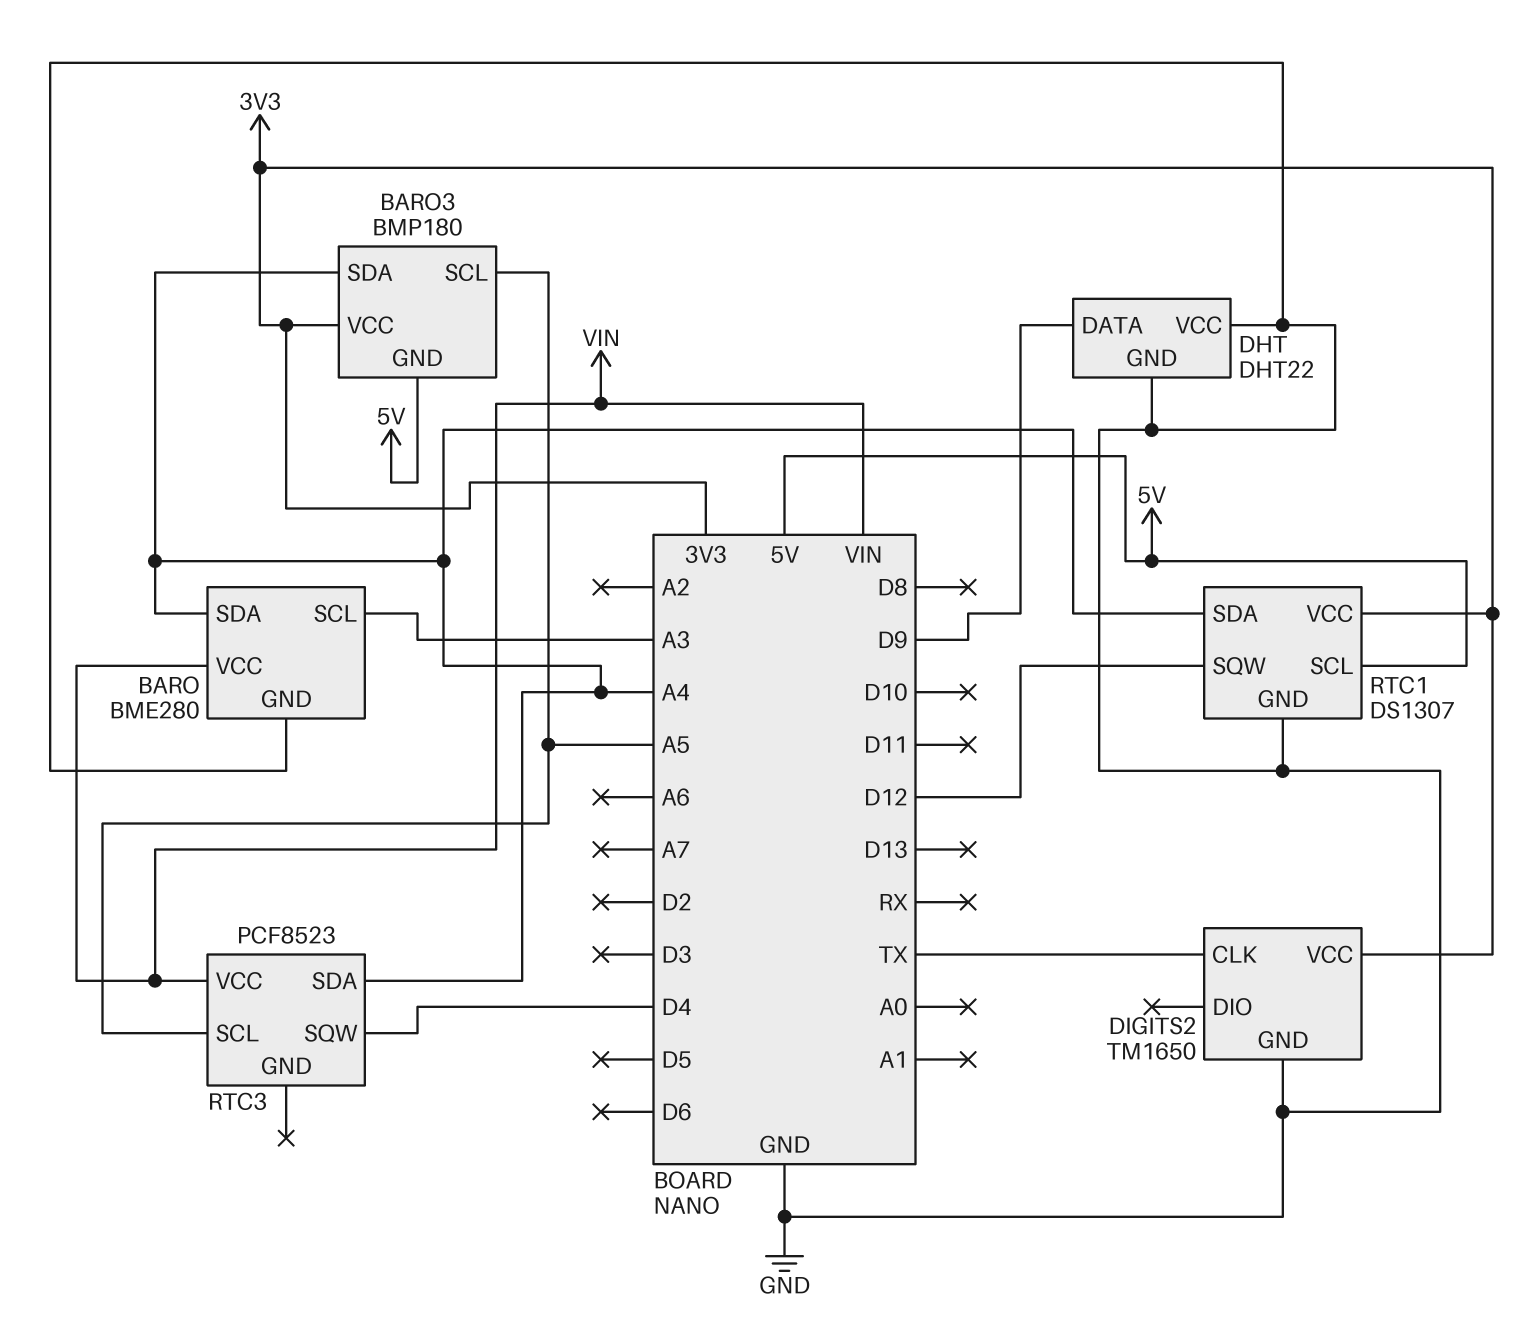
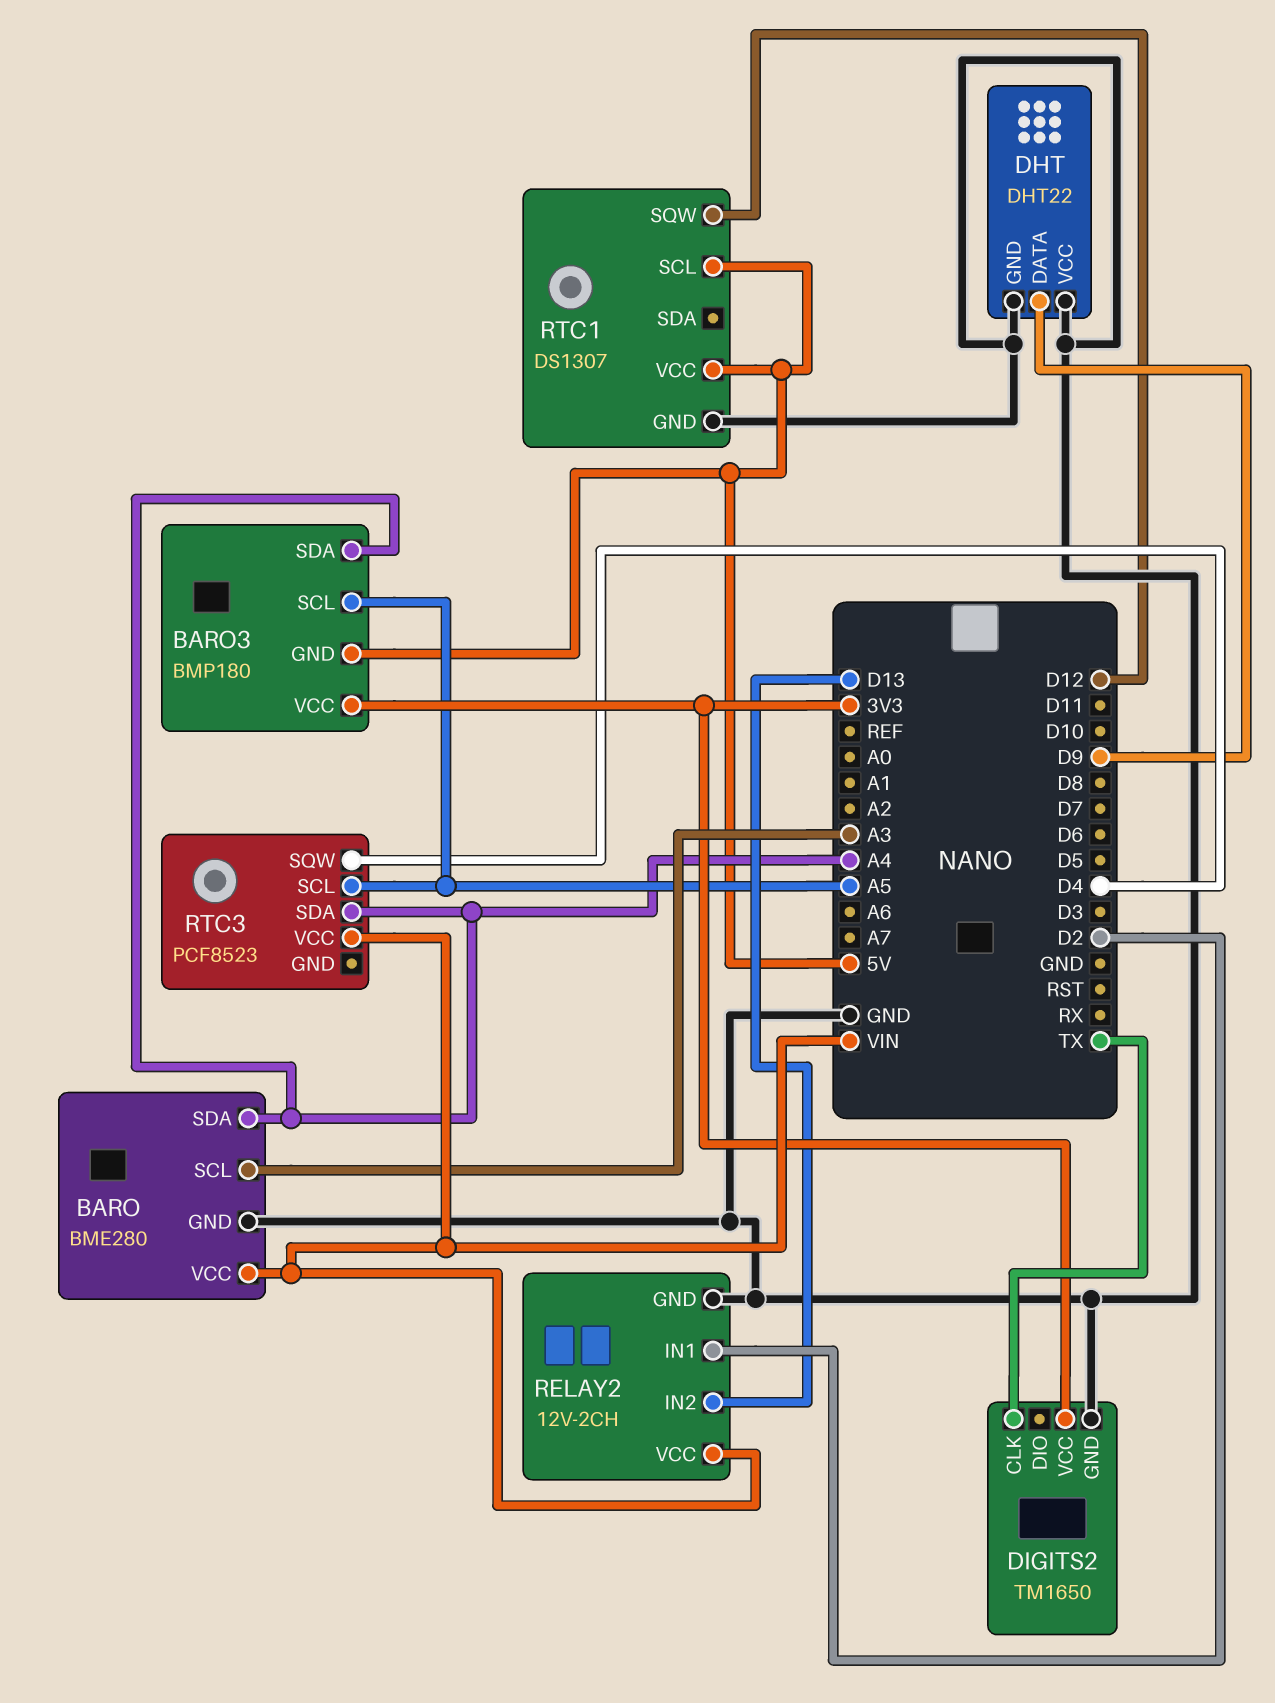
RELAY2: none -> 12V-2CH
RELAY2 pin GND: none -> GND
RELAY2 pin IN1: none -> D2
RELAY2 pin IN2: none -> D13
RELAY2 pin VCC: none -> VIN
RTC1 pin SDA: A4 -> none
RTC1 pin VCC: 3V3 -> 5V

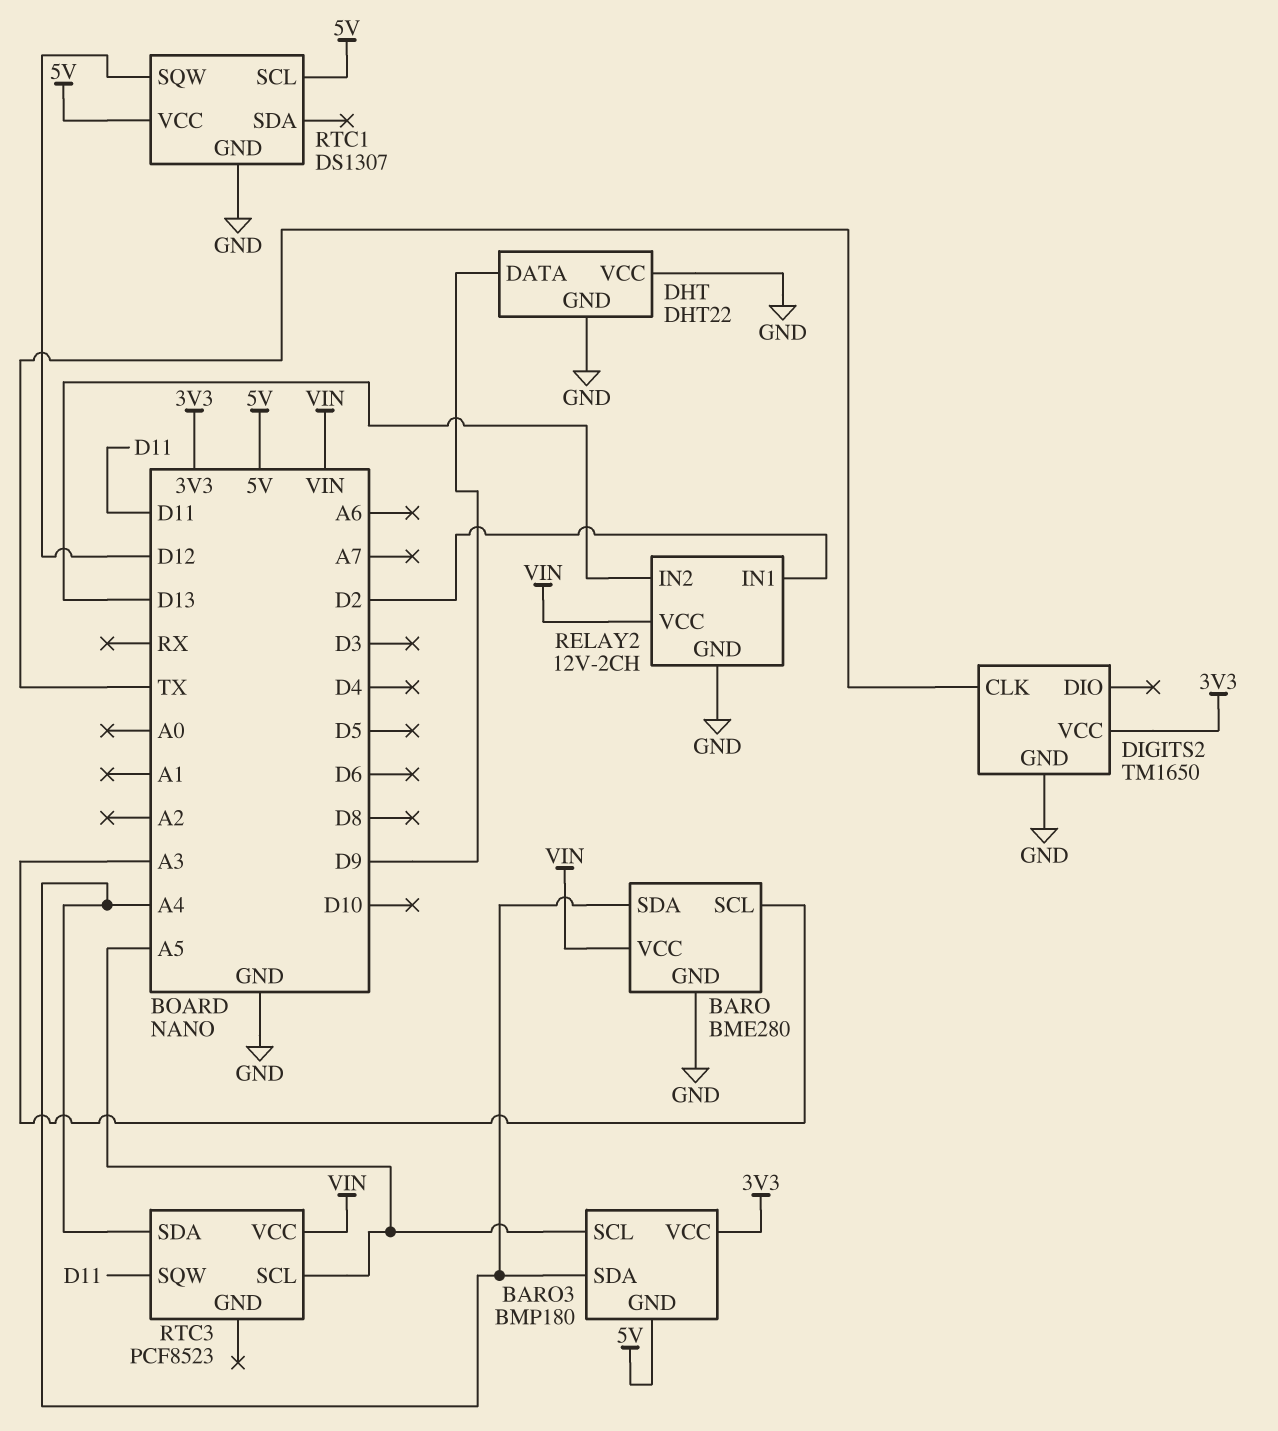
RTC3 pin SQW: D4 -> D11

